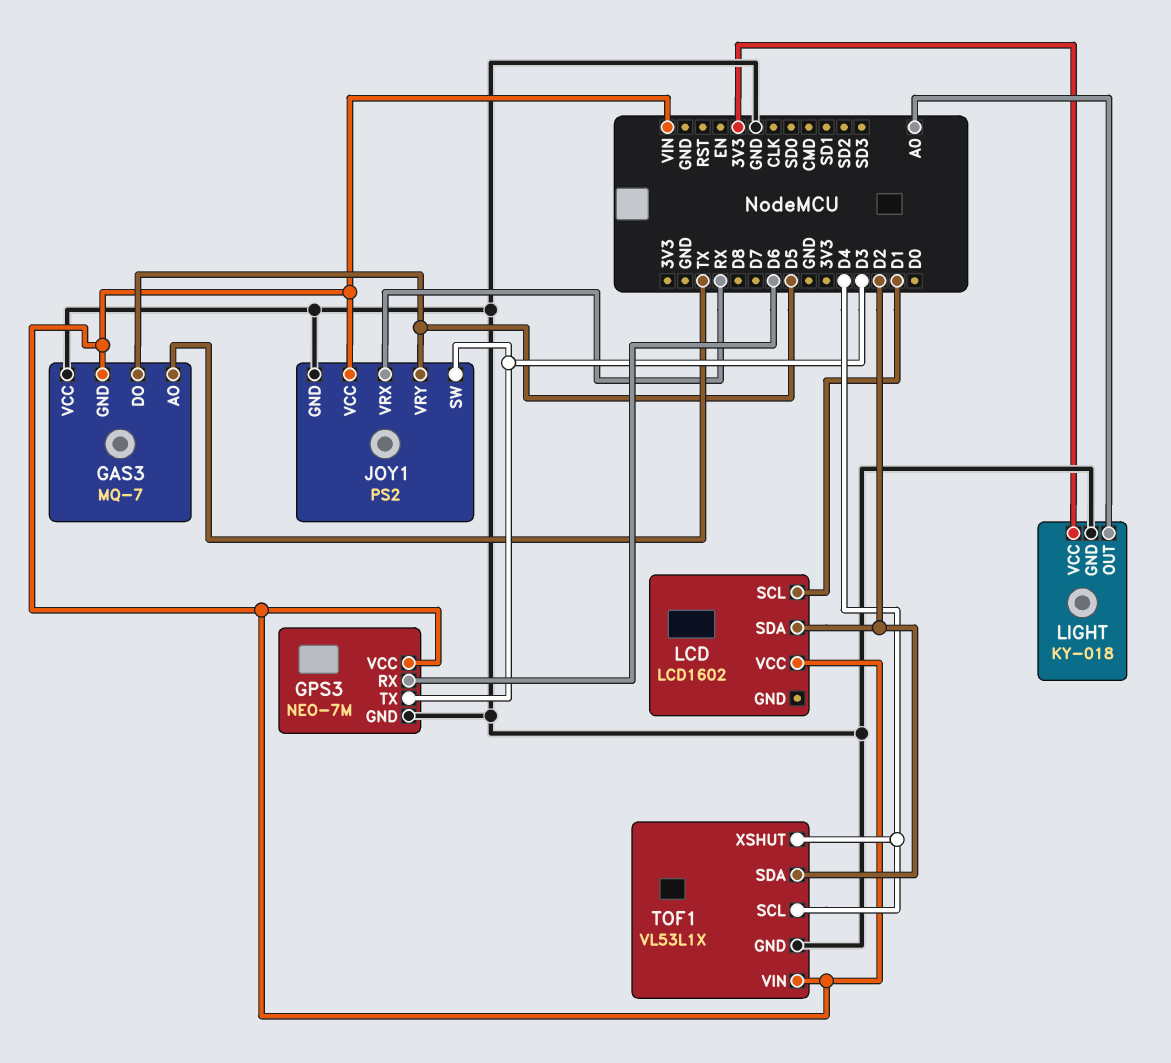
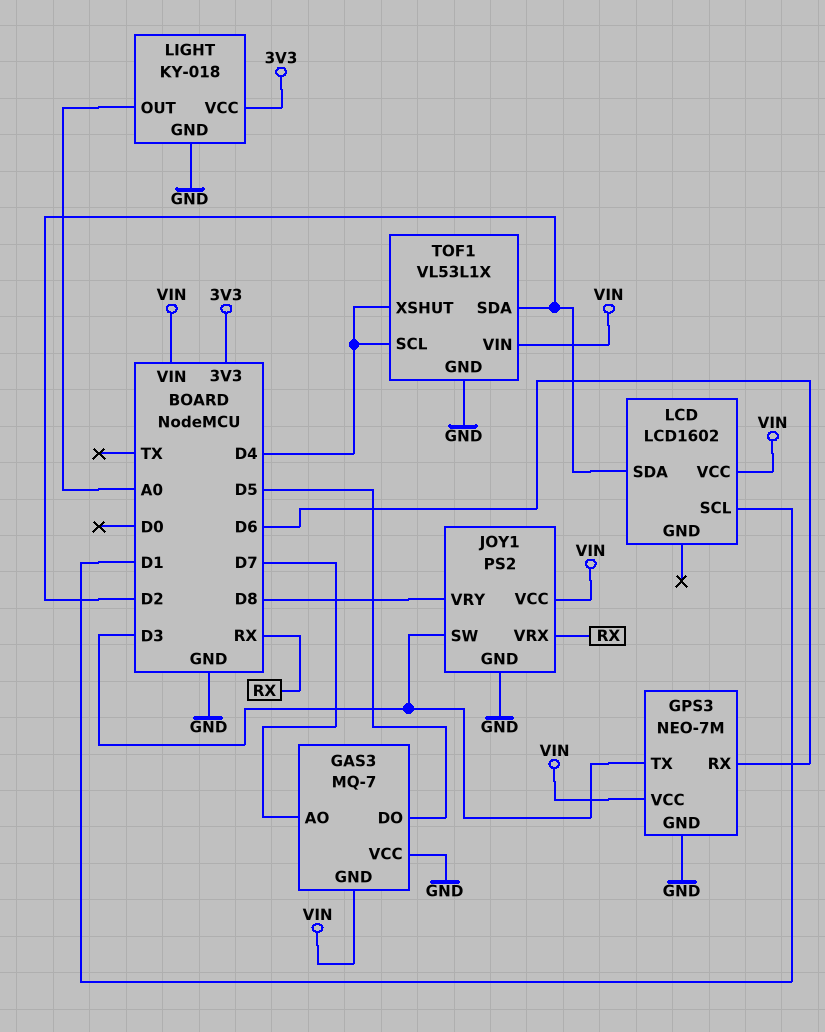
GAS3 pin AO: TX -> D7
JOY1 pin VRY: D5 -> D8

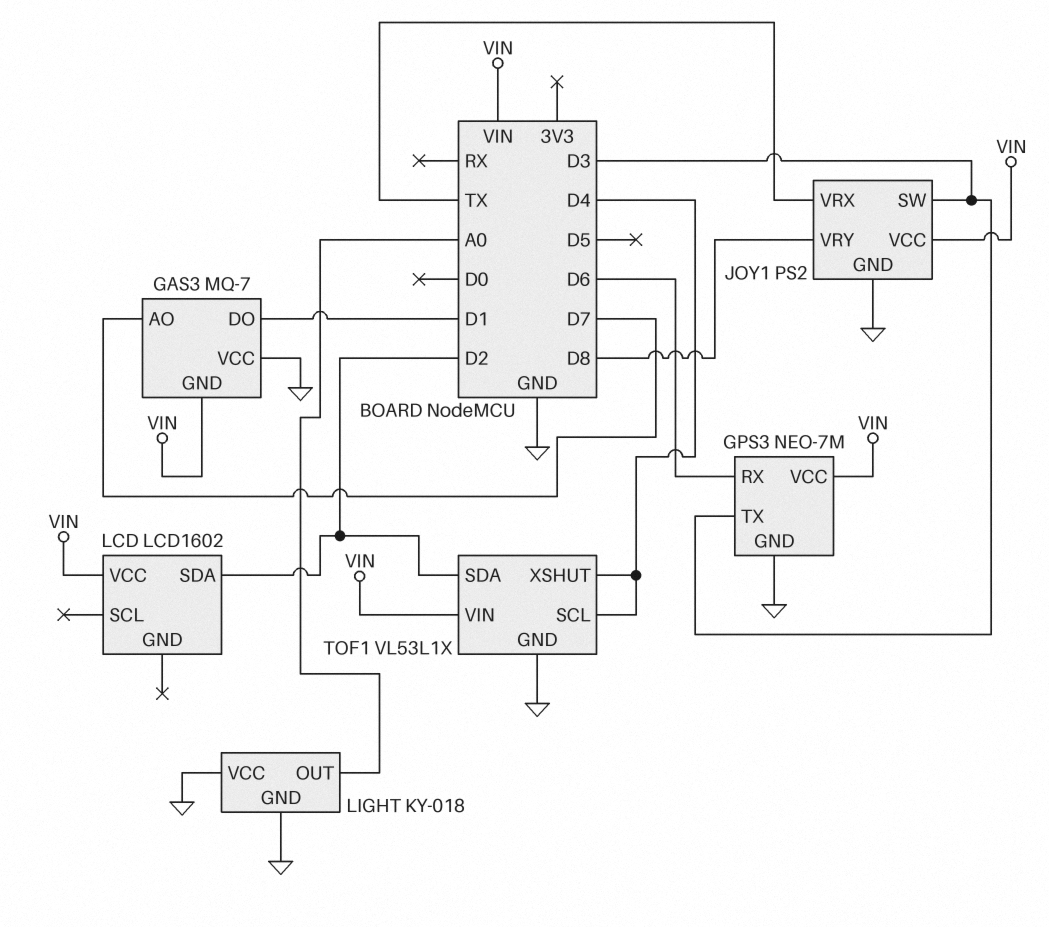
GAS3 pin DO: D5 -> D1
JOY1 pin VRX: RX -> TX
LCD pin SCL: D1 -> none
LIGHT pin VCC: 3V3 -> GND

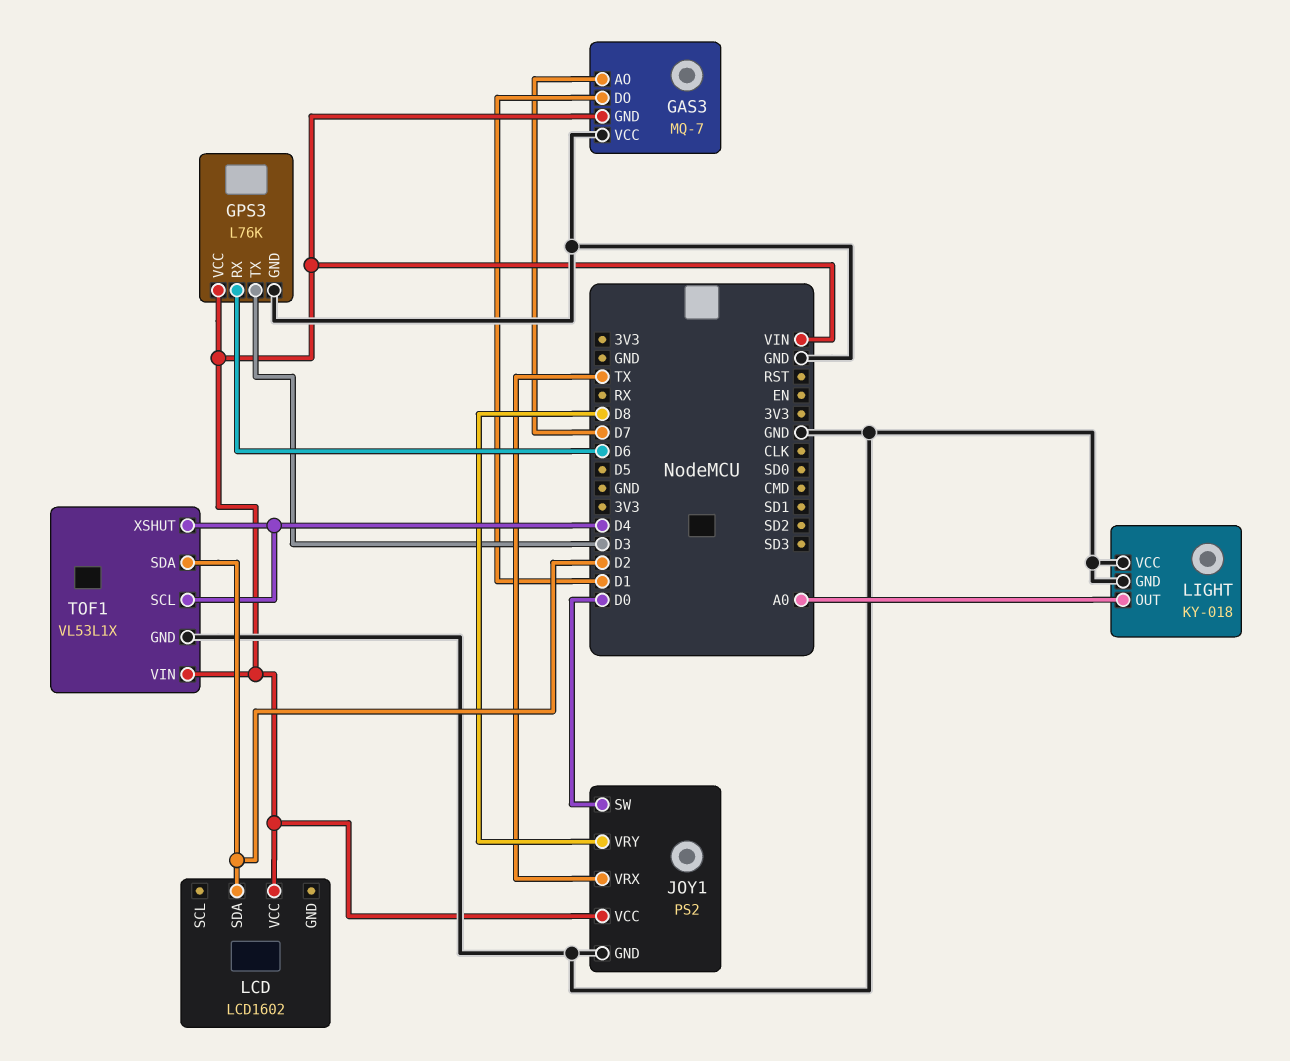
GPS3: NEO-7M -> L76K
JOY1 pin SW: D3 -> D0

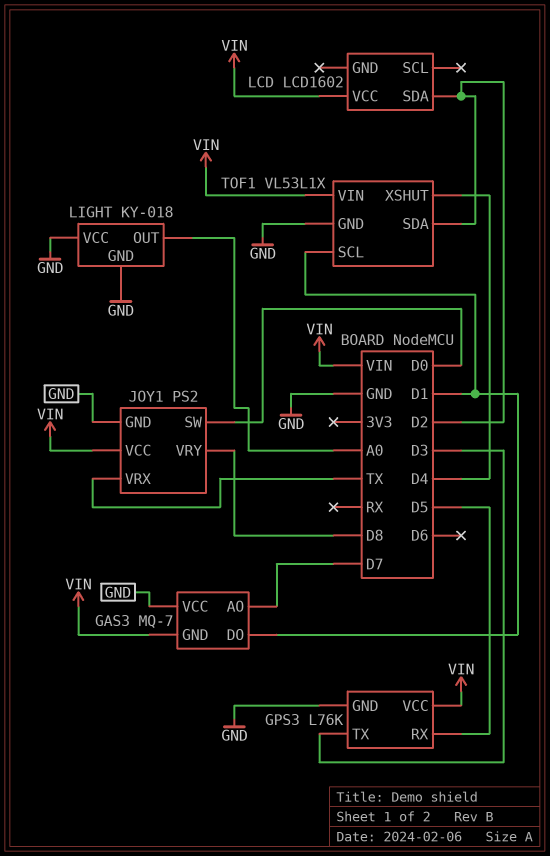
GPS3 pin RX: D6 -> D5
TOF1 pin SCL: D4 -> D1

